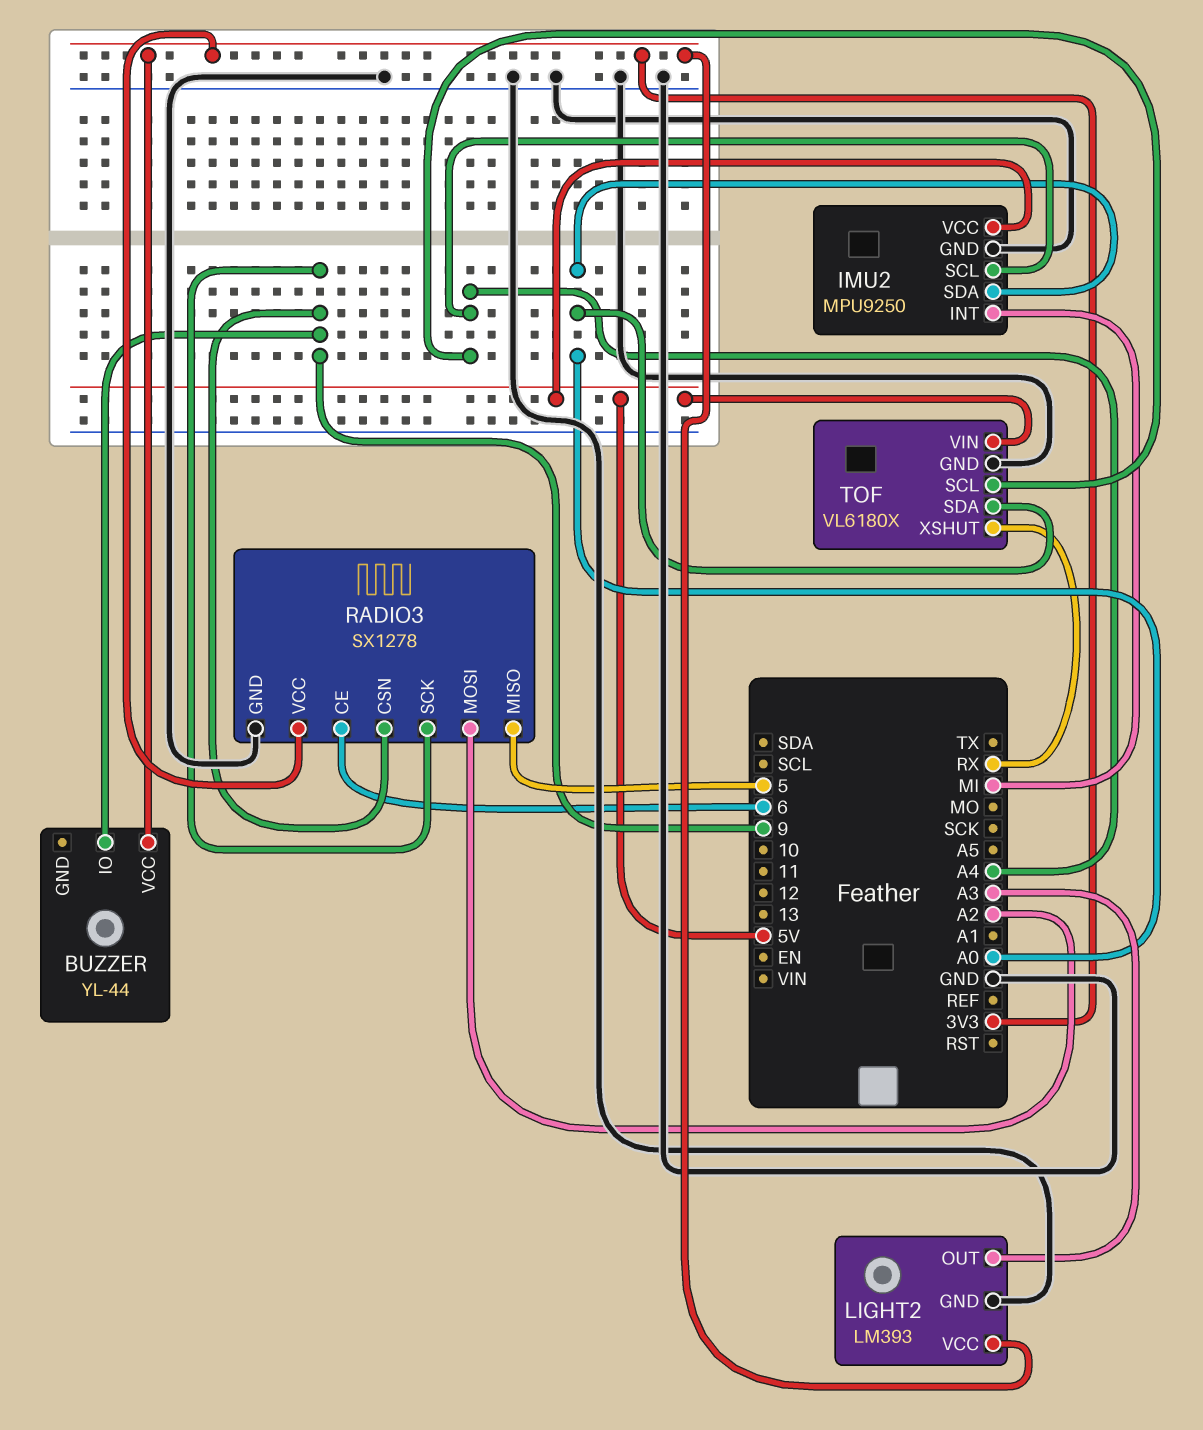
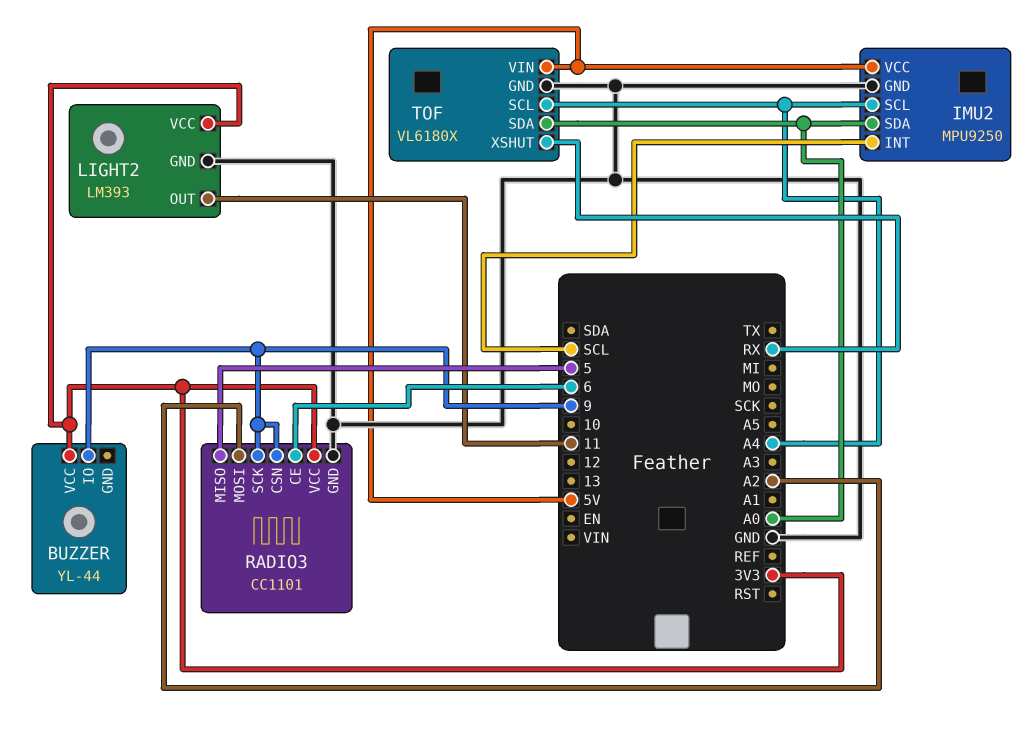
IMU2 pin INT: MI -> SCL
LIGHT2 pin OUT: A3 -> 11
RADIO3: SX1278 -> CC1101

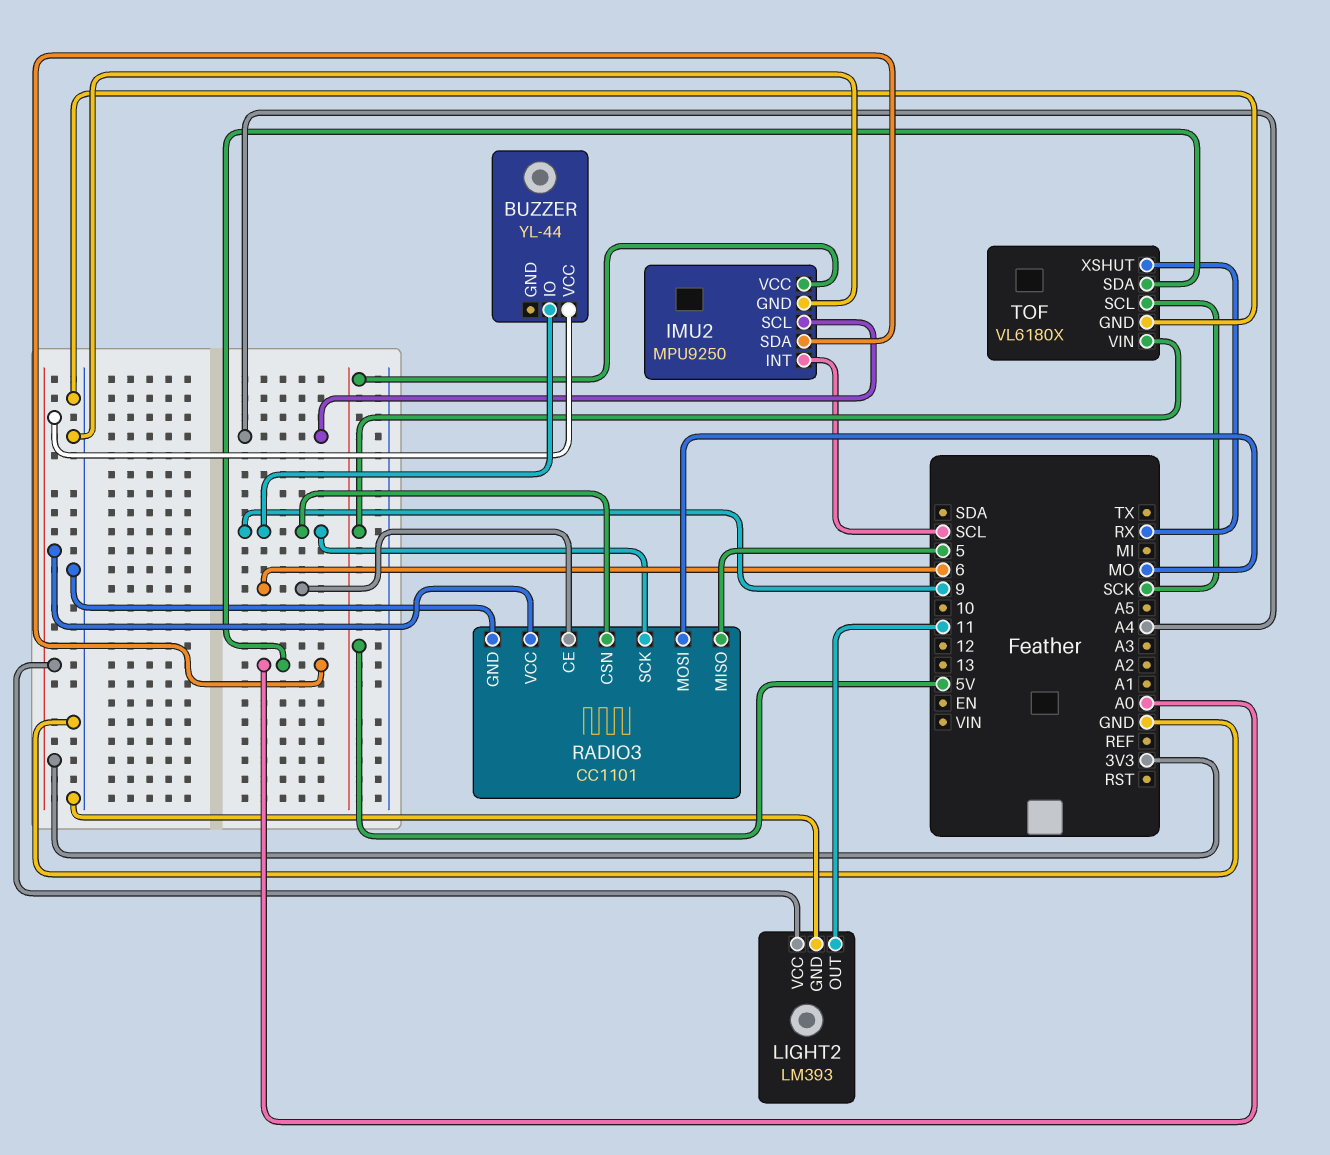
RADIO3 pin MOSI: A2 -> MO
TOF pin SCL: A4 -> SCK

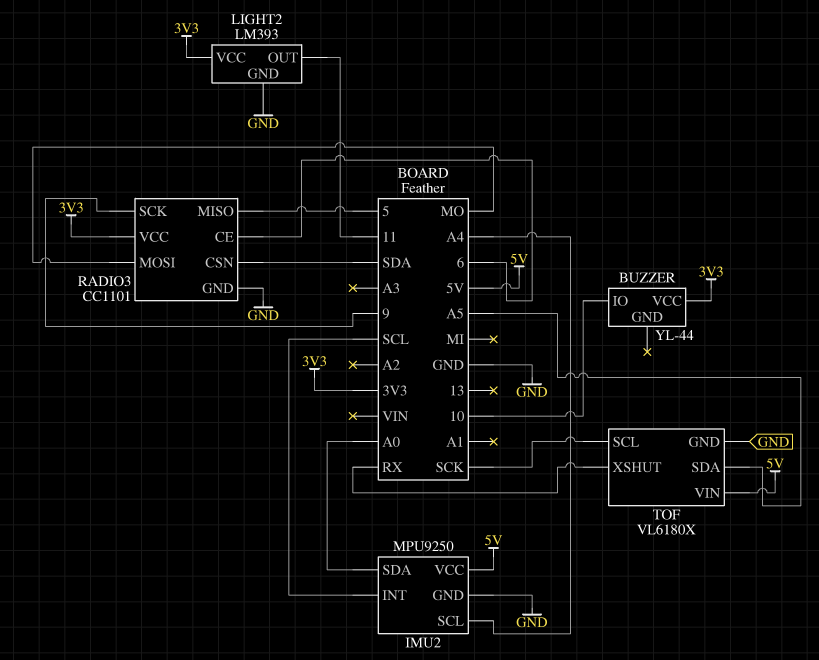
BUZZER pin IO: 9 -> 10
RADIO3 pin CSN: 9 -> SDA
TOF pin SDA: A0 -> A5

